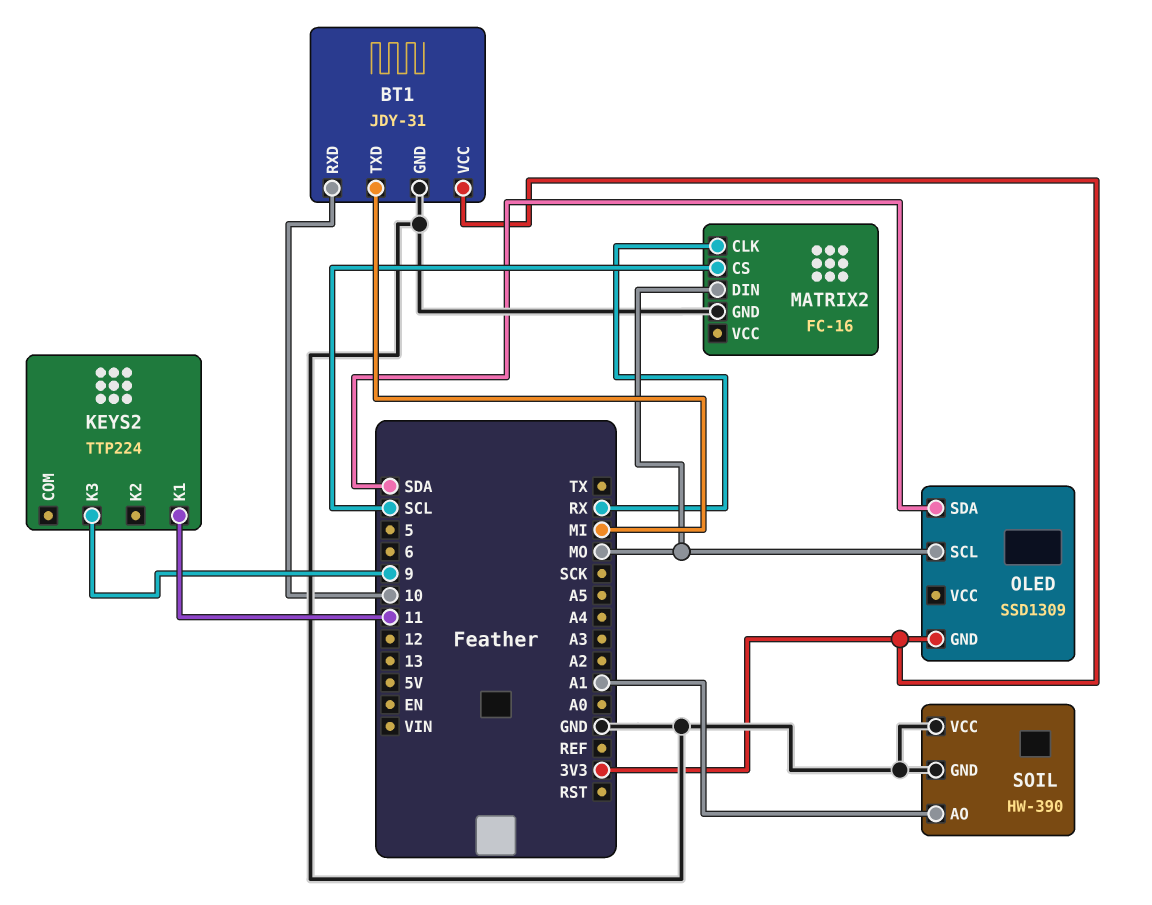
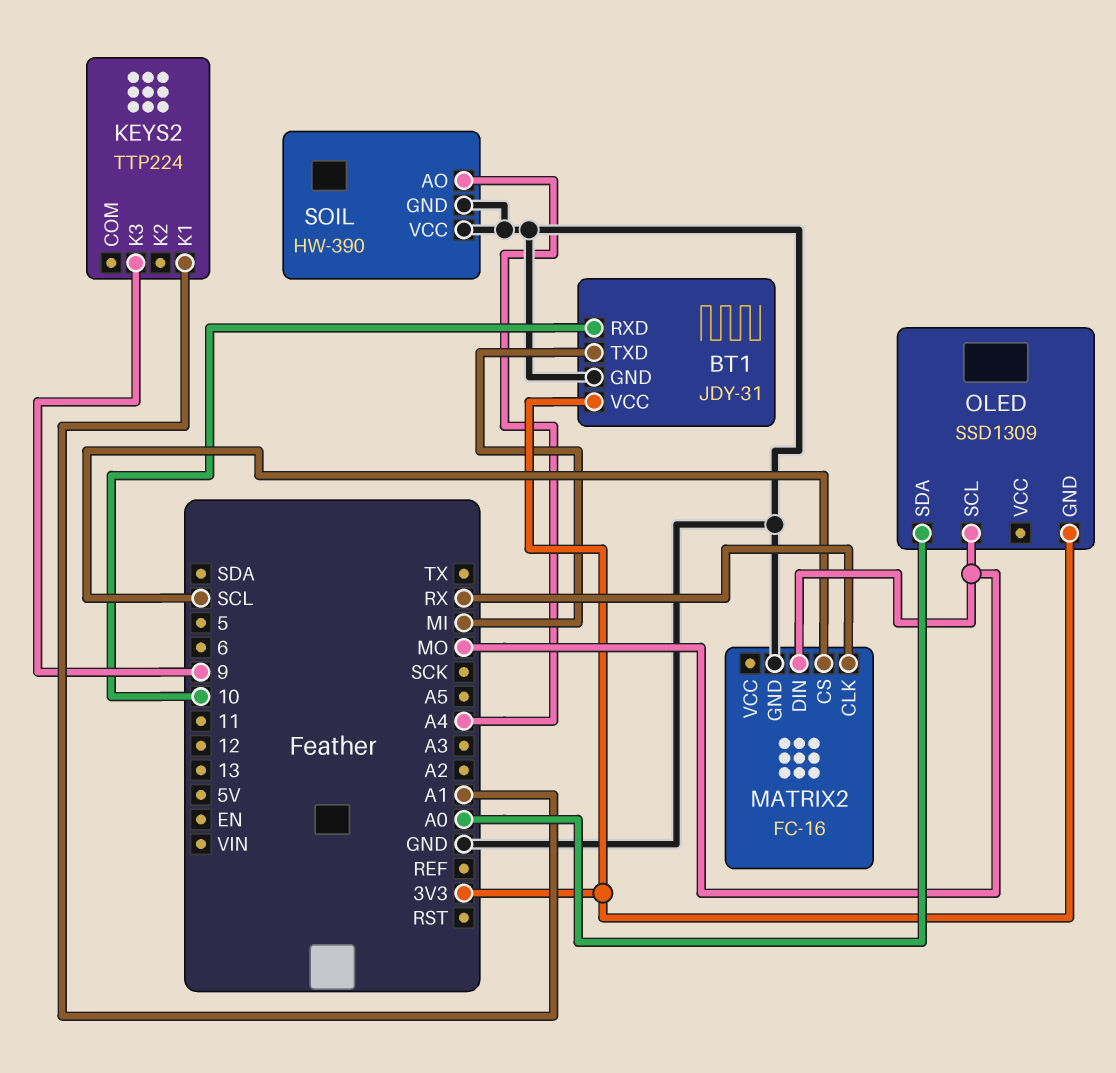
KEYS2 pin K1: 11 -> A1
OLED pin SDA: SDA -> A0
SOIL pin AO: A1 -> A4

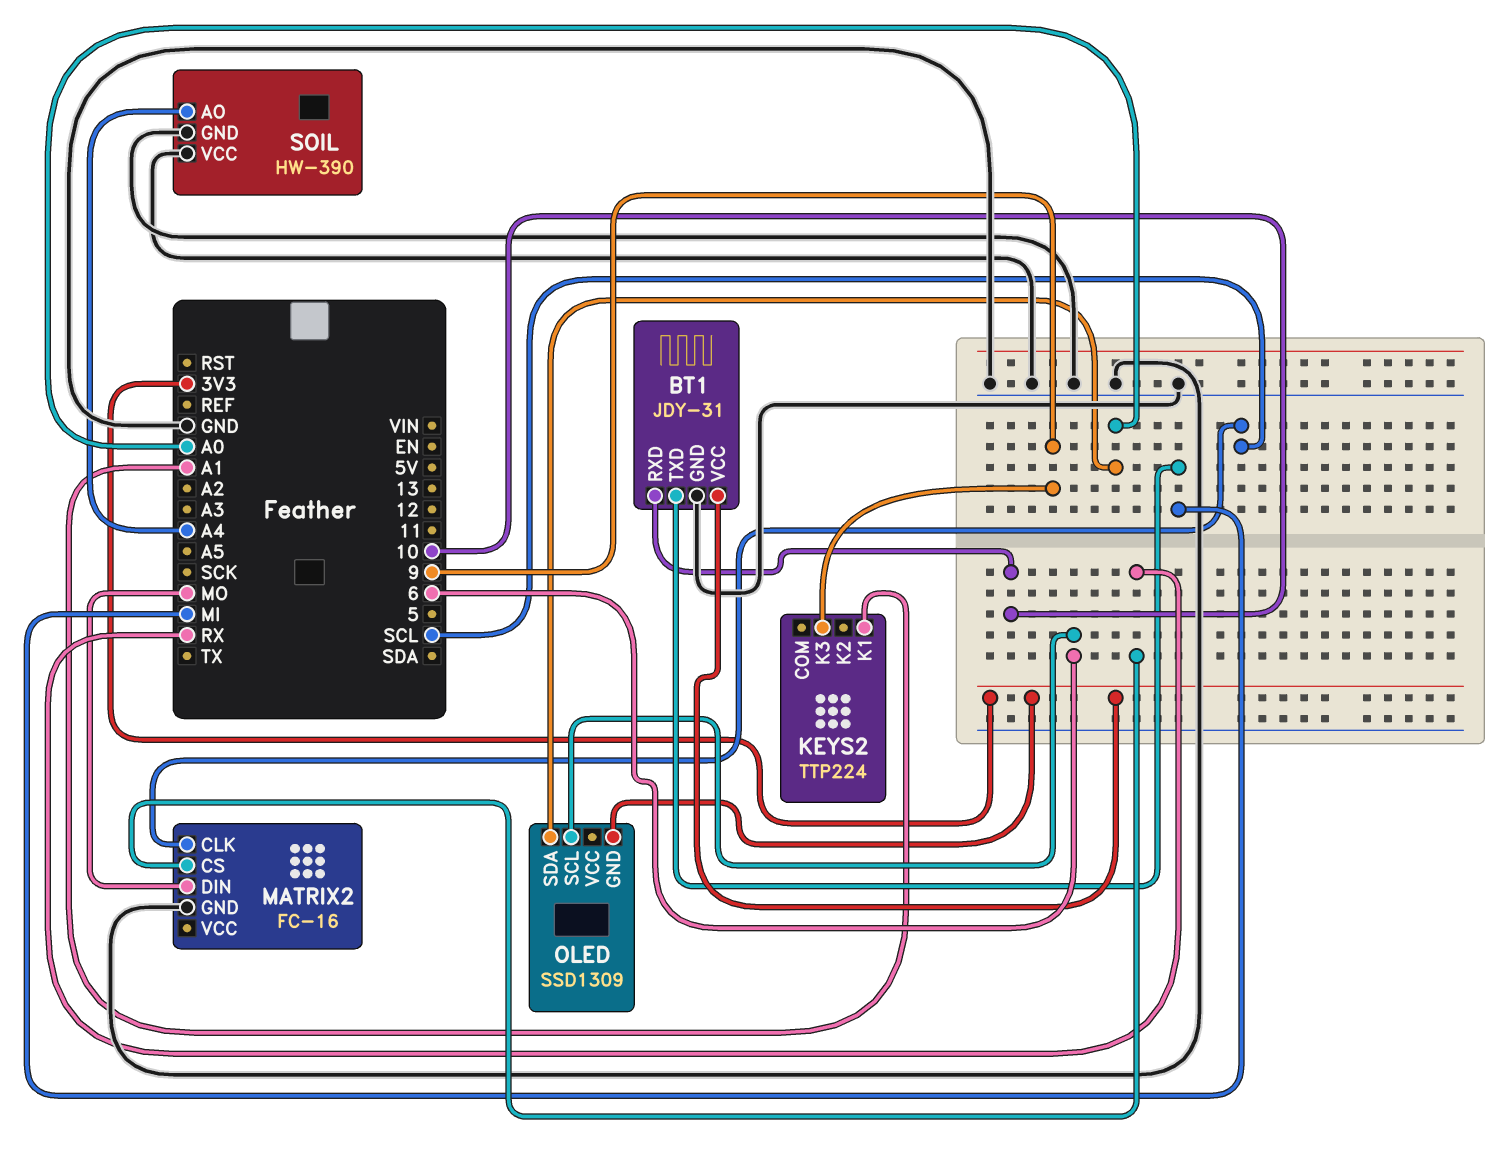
MATRIX2 pin CLK: RX -> SCL
MATRIX2 pin CS: SCL -> RX
OLED pin SCL: MO -> 6

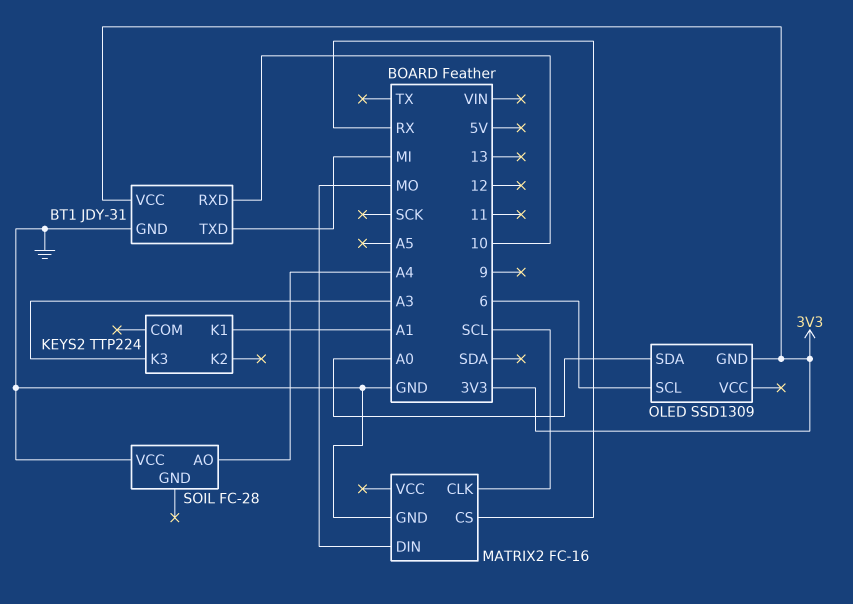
KEYS2 pin K3: 9 -> A3
SOIL: HW-390 -> FC-28
SOIL pin GND: GND -> none

